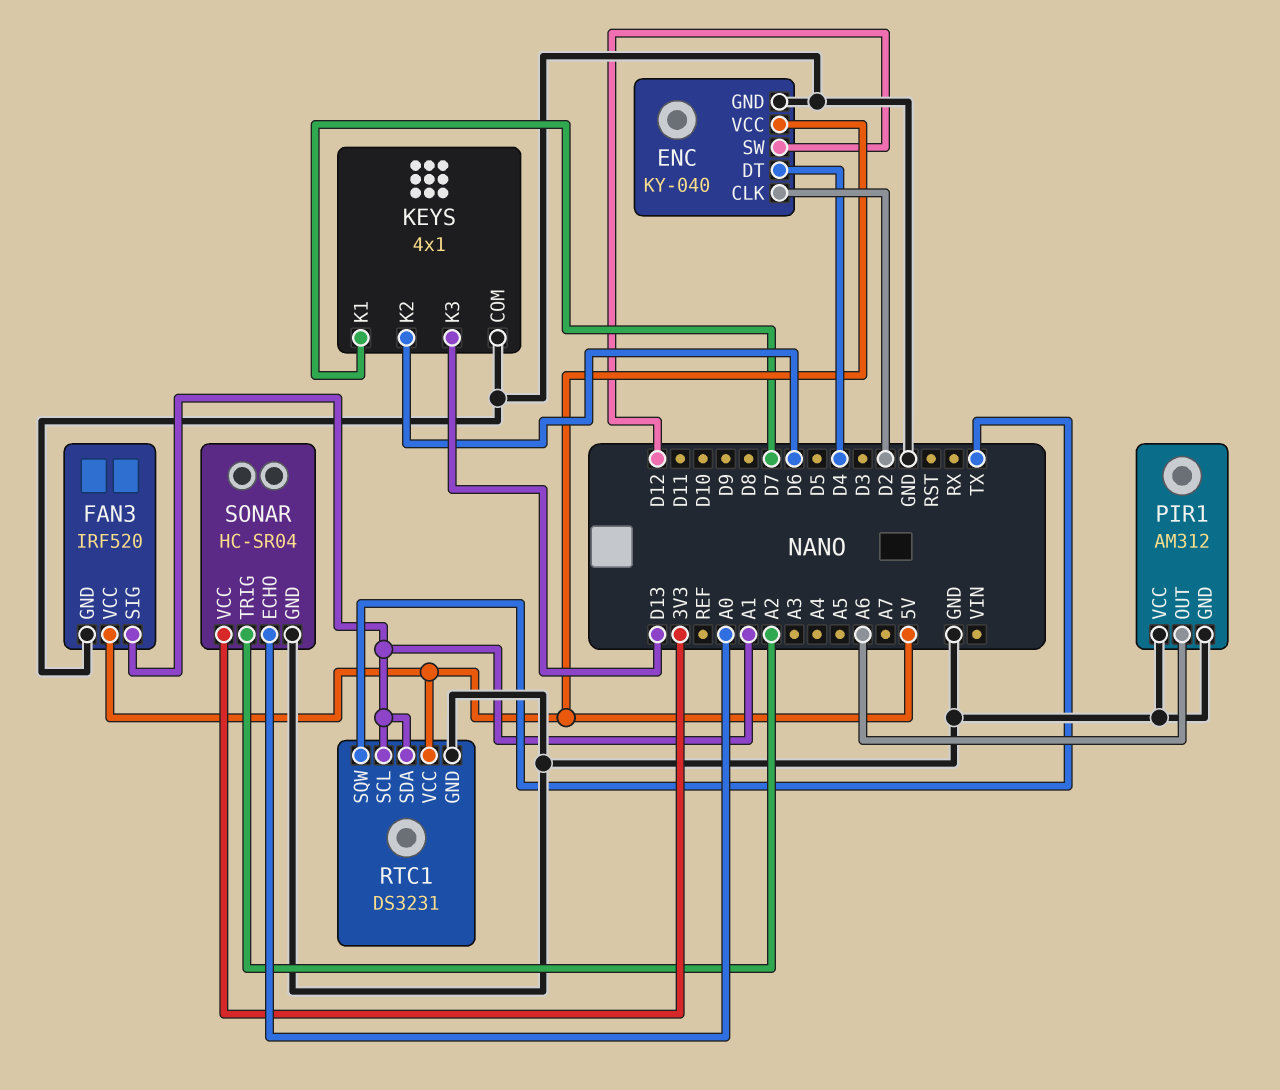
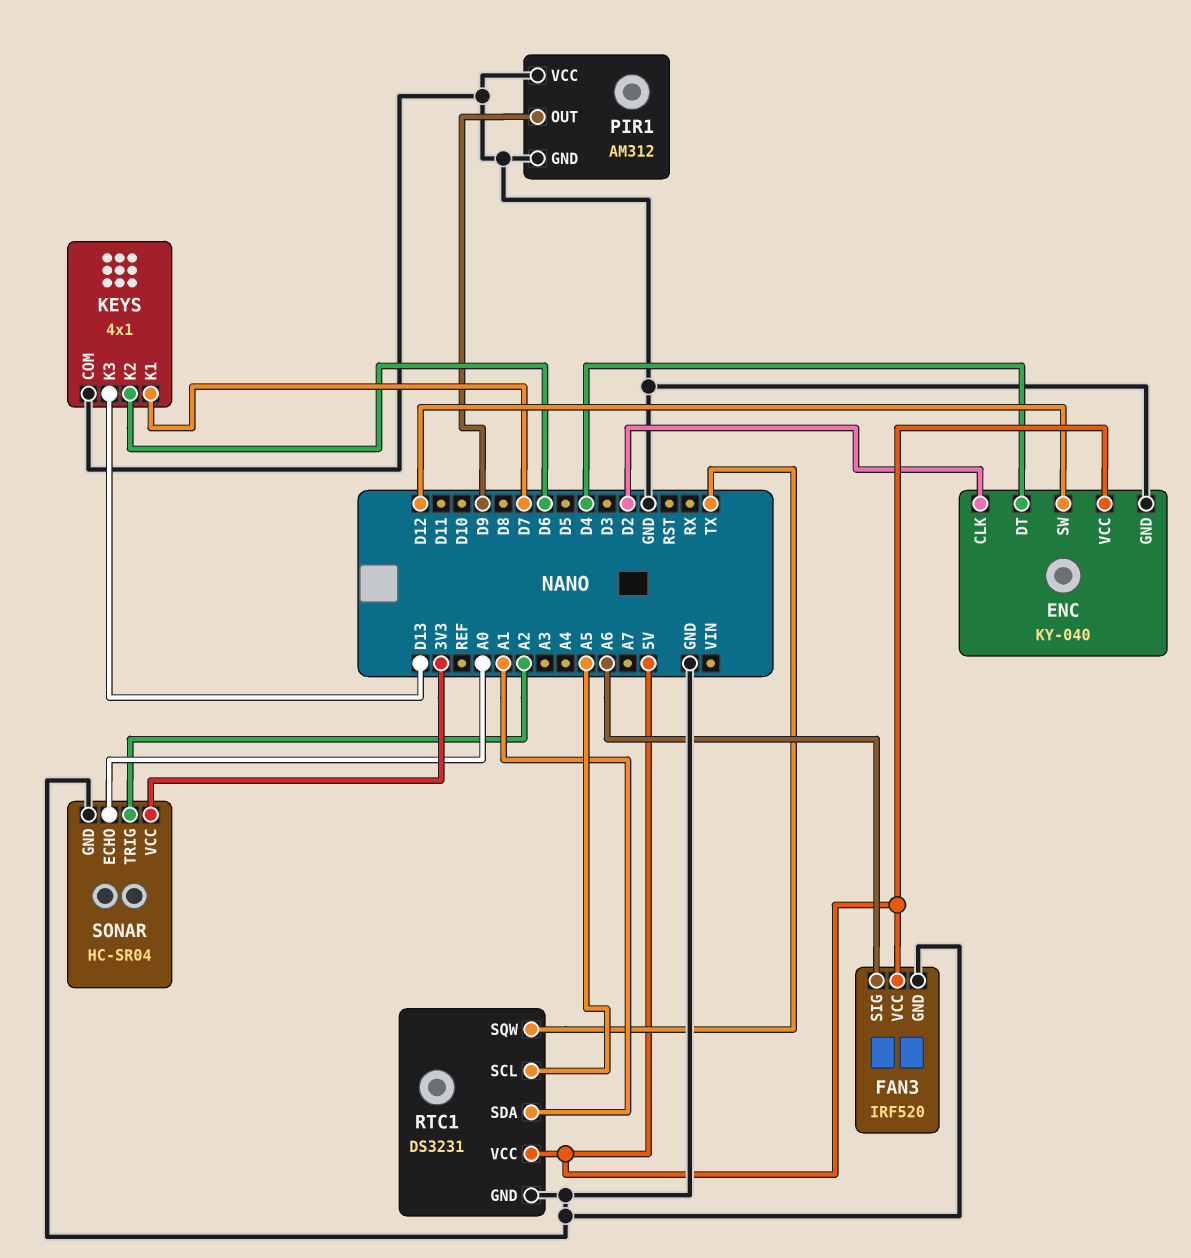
FAN3 pin SIG: A1 -> A6
PIR1 pin OUT: A6 -> D9
RTC1 pin SCL: A1 -> A5

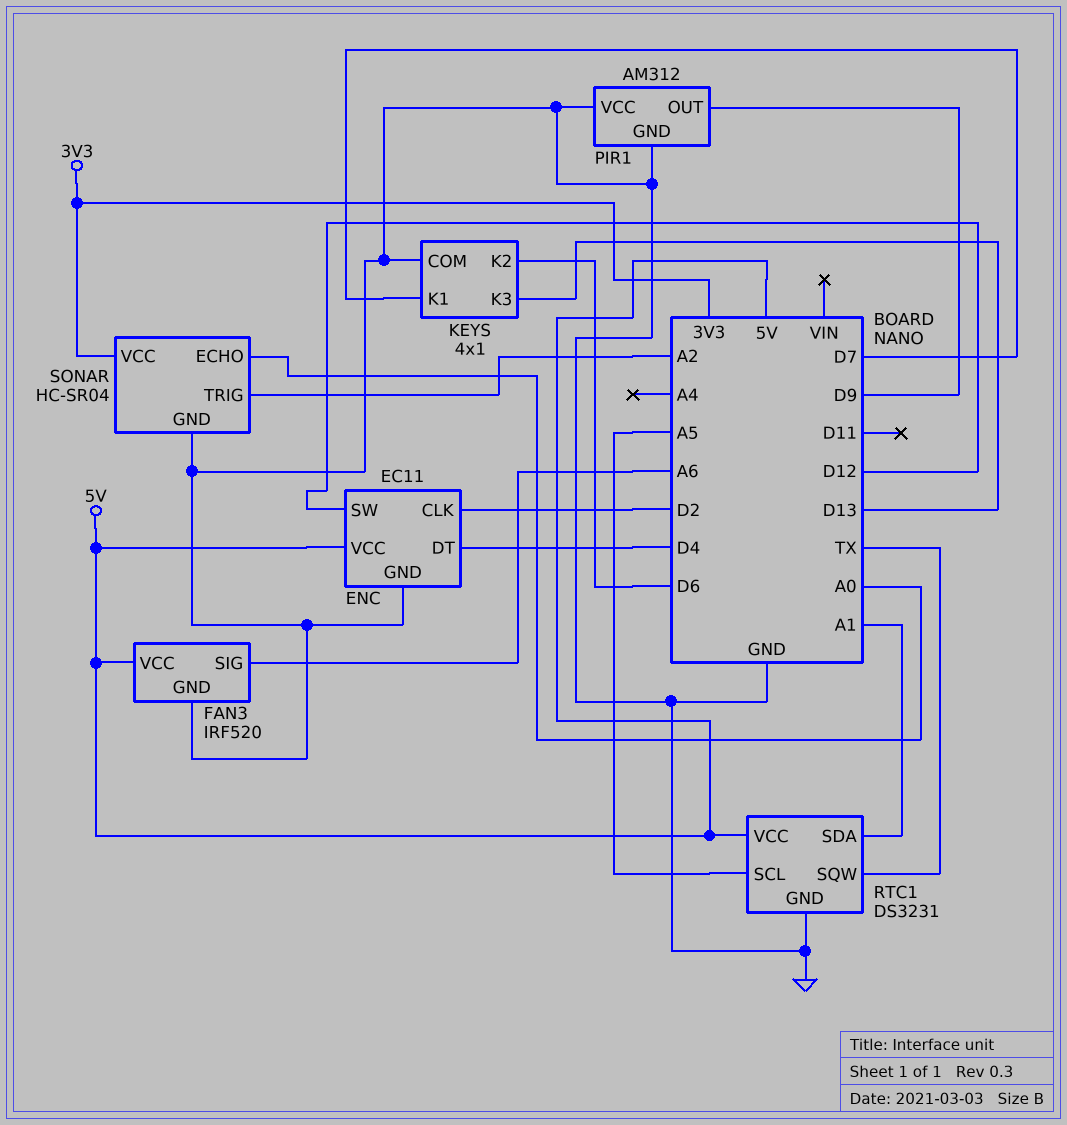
ENC: KY-040 -> EC11

